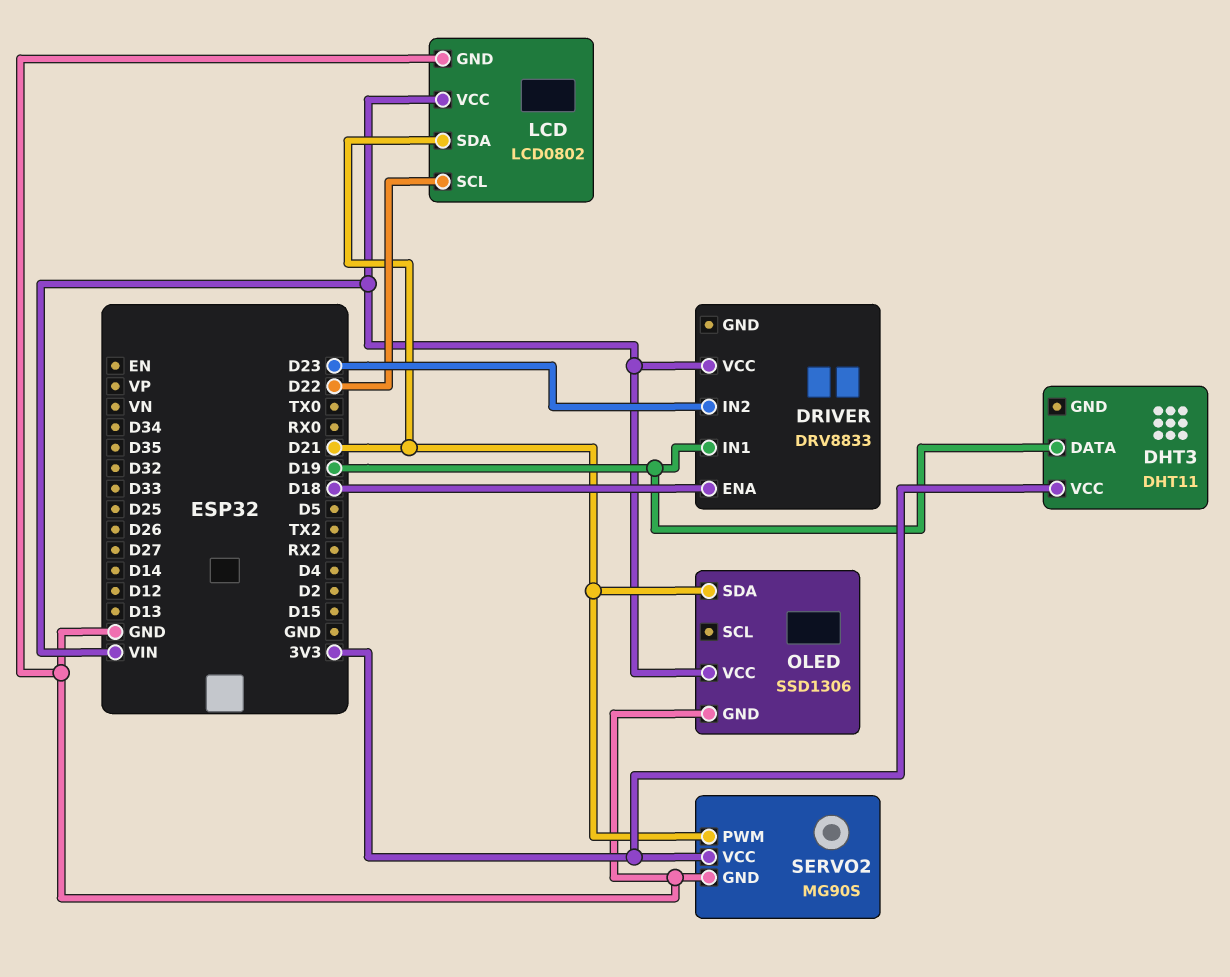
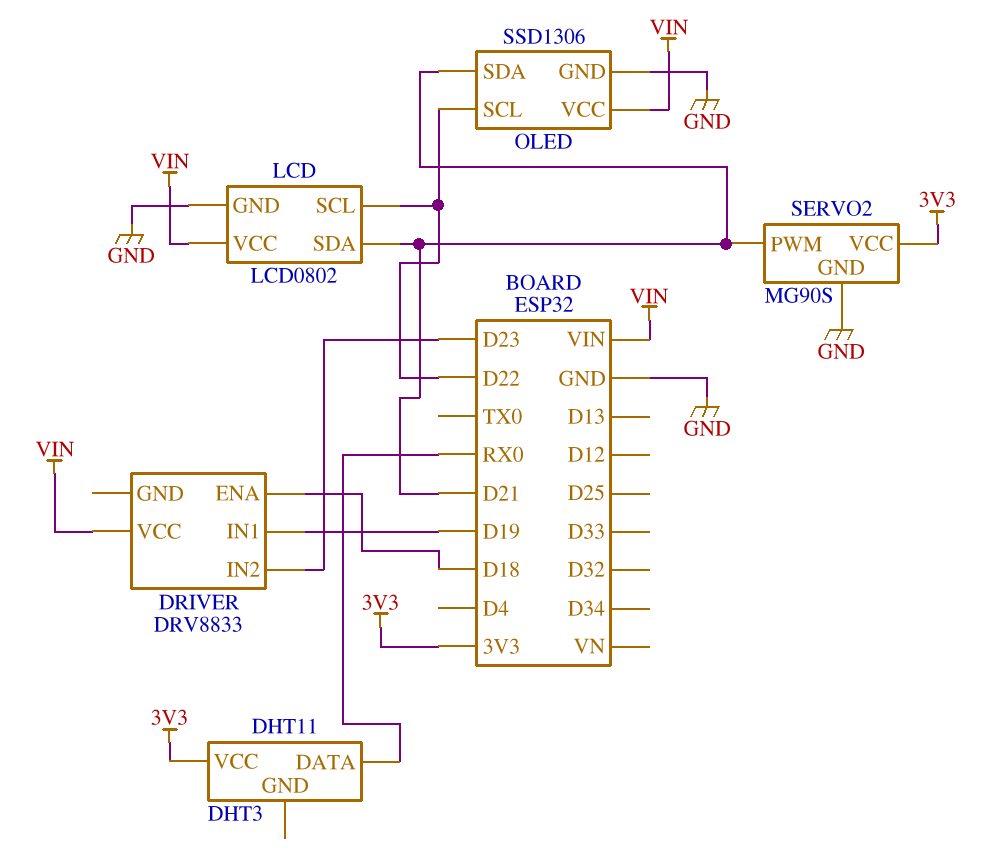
DHT3 pin DATA: D19 -> RX0
OLED pin SCL: none -> D22

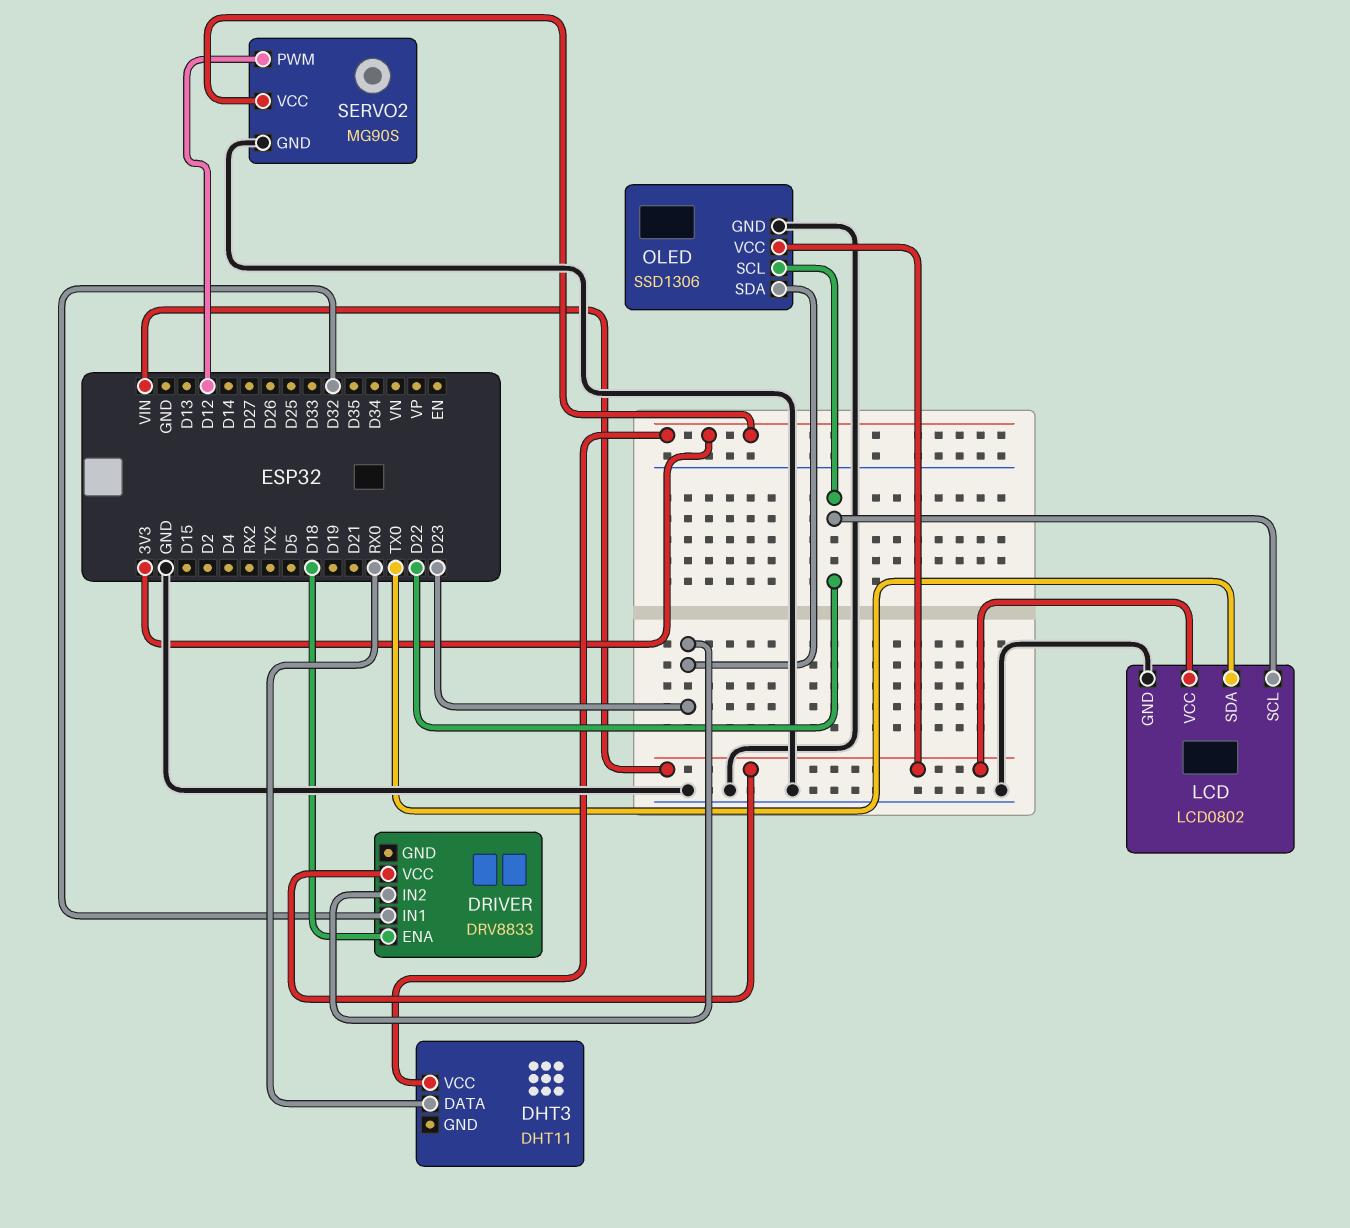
DRIVER pin IN1: D19 -> D32
LCD pin SDA: D21 -> TX0
OLED pin SDA: D21 -> D23
SERVO2 pin PWM: D21 -> D12

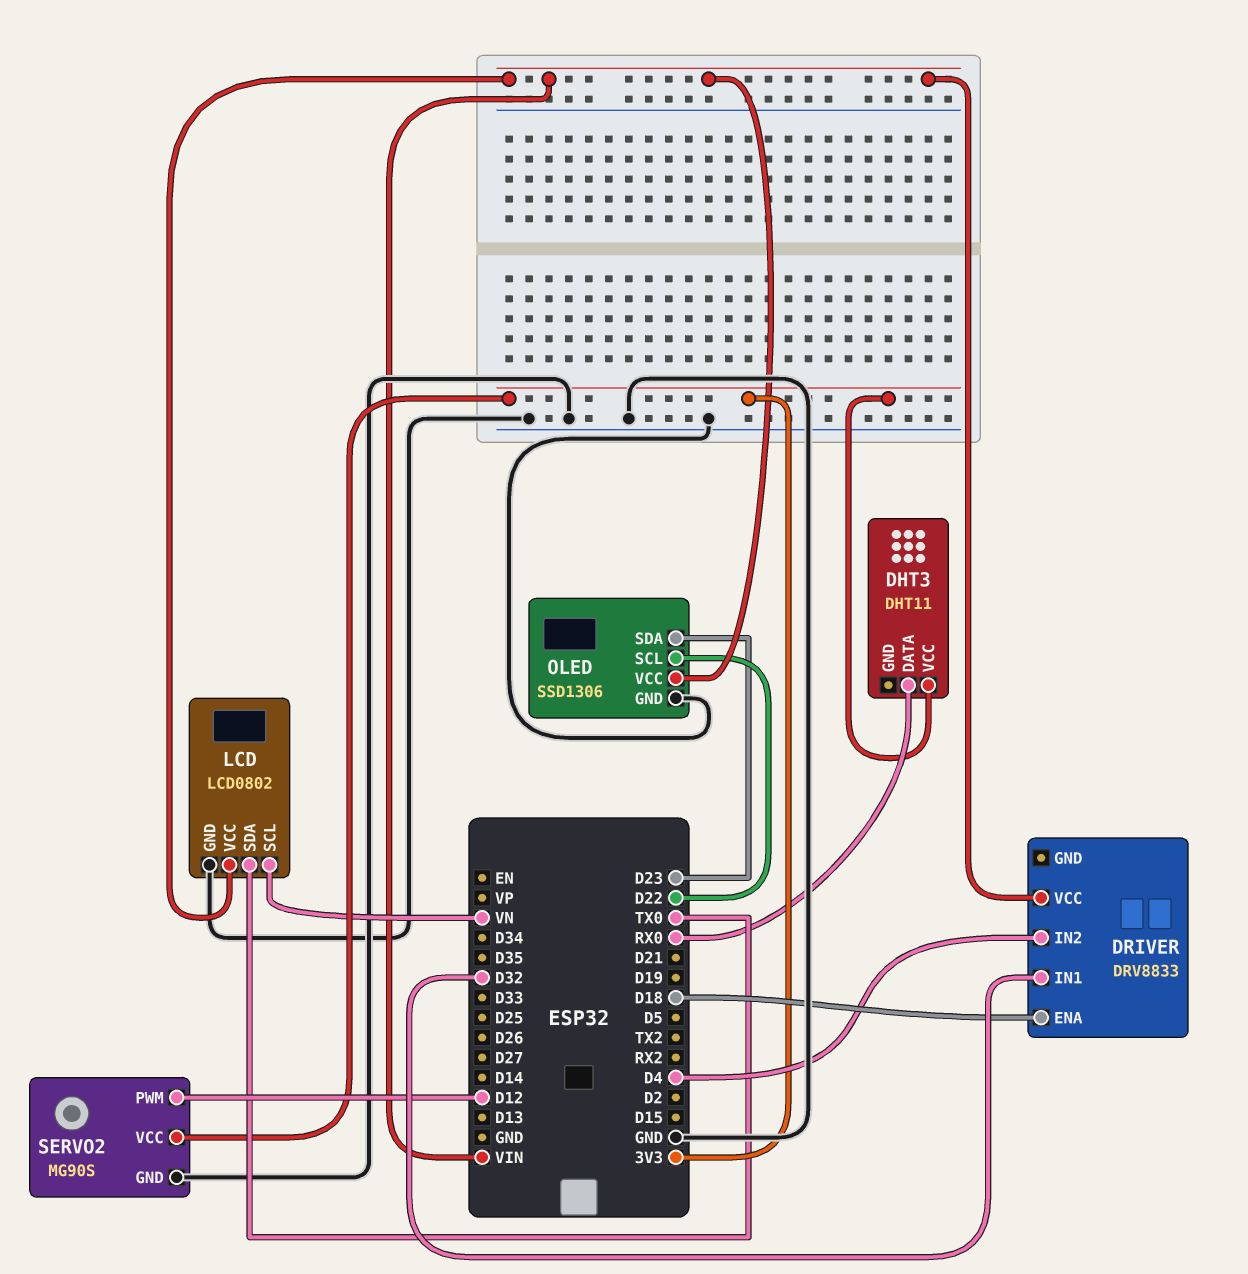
DRIVER pin IN2: D23 -> D4
LCD pin SCL: D22 -> VN

